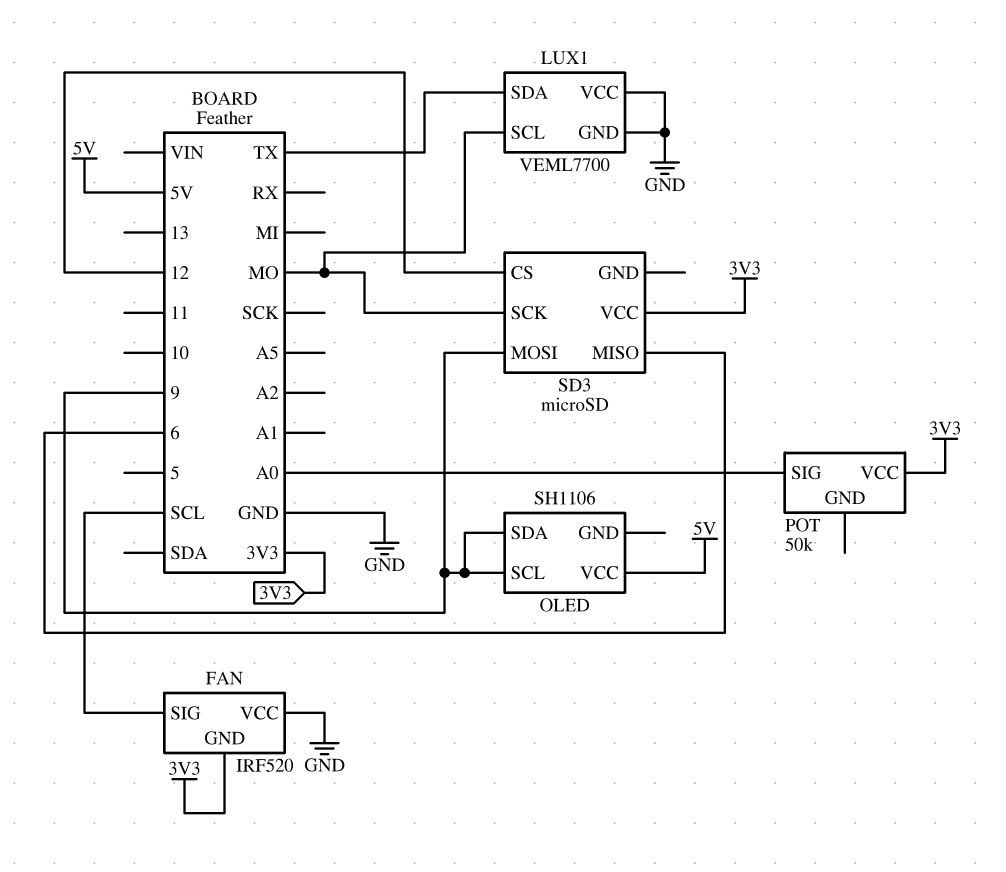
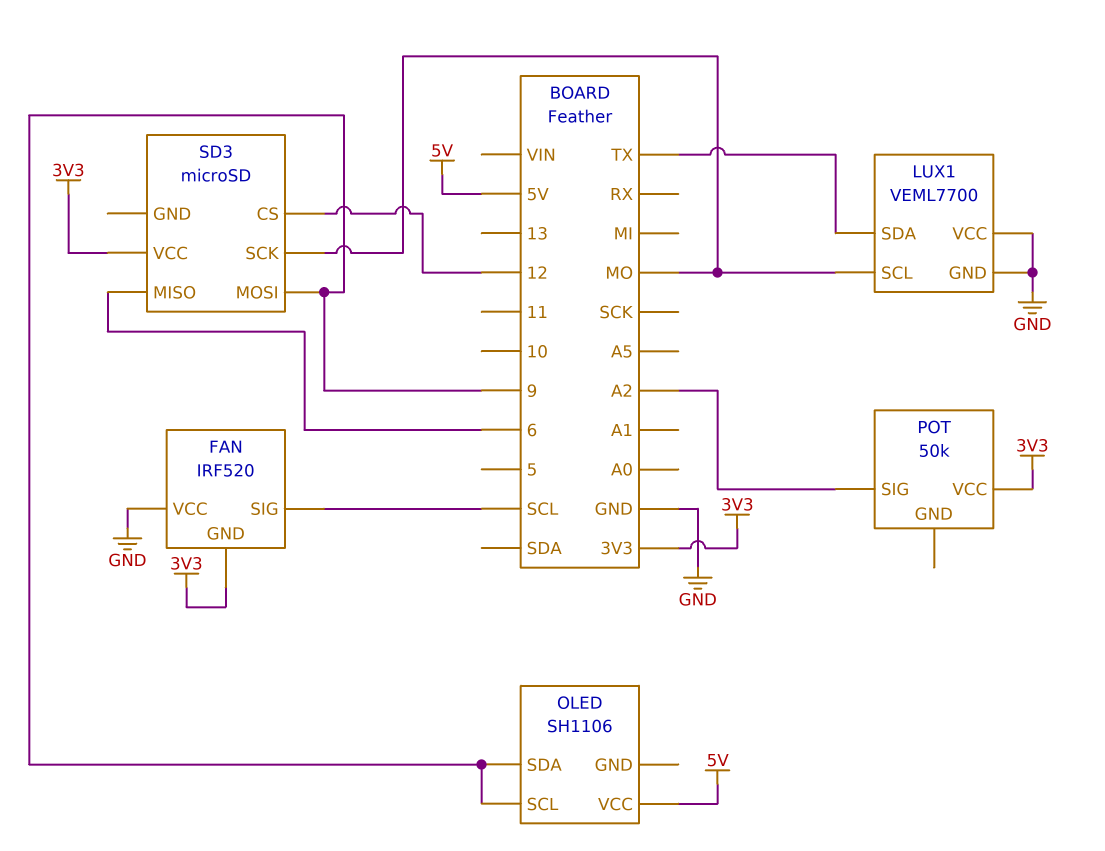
POT pin SIG: A0 -> A2

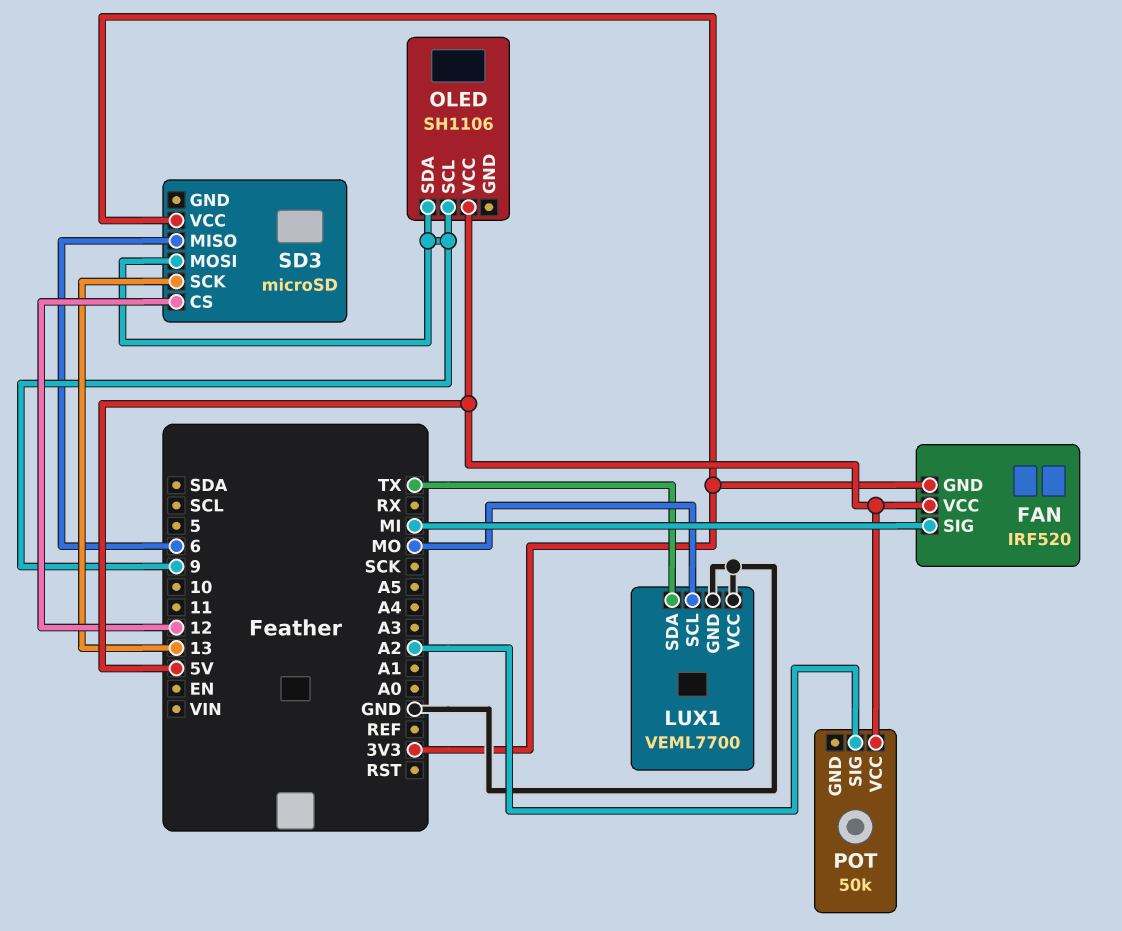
FAN pin SIG: SCL -> MI
FAN pin VCC: GND -> 5V
POT pin VCC: 3V3 -> 5V
SD3 pin SCK: MO -> 13

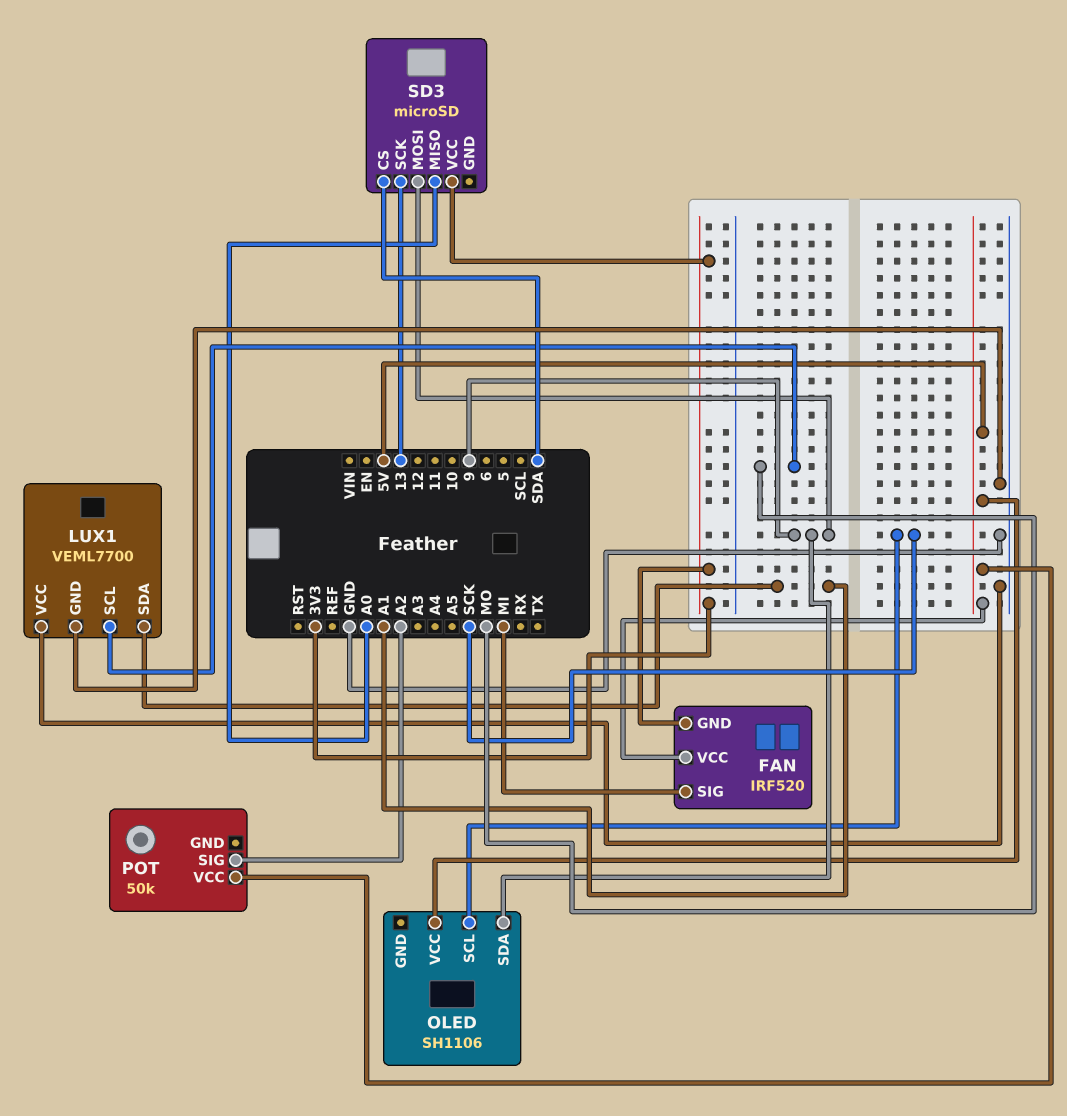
LUX1 pin SDA: TX -> A1
OLED pin SCL: 9 -> SCK
SD3 pin CS: 12 -> SDA
SD3 pin MISO: 6 -> A0

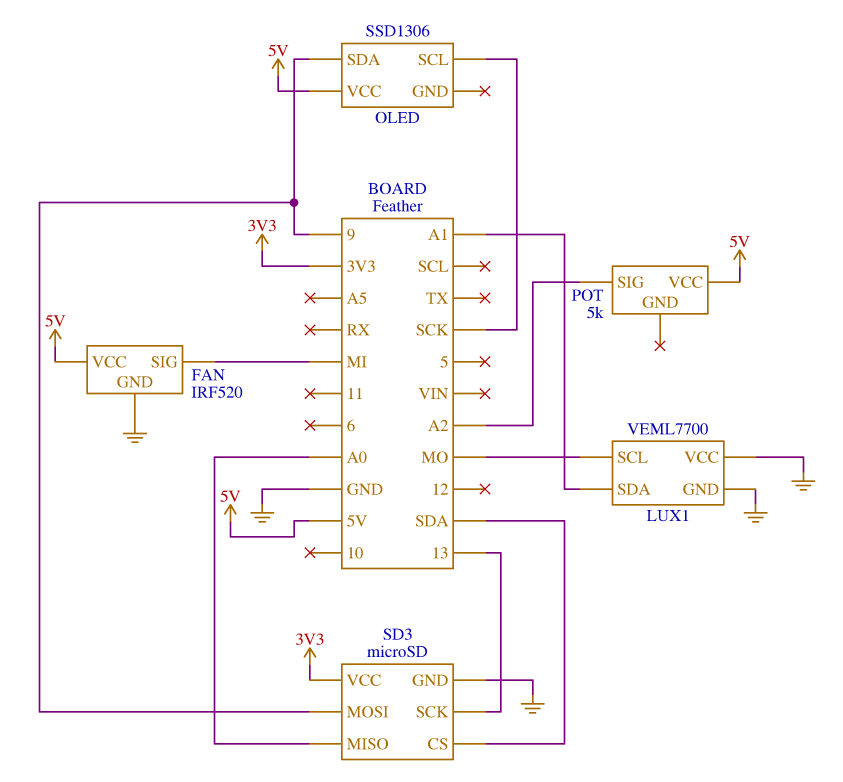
FAN pin GND: 3V3 -> GND
OLED: SH1106 -> SSD1306
POT: 50k -> 5k
SD3 pin GND: none -> GND

